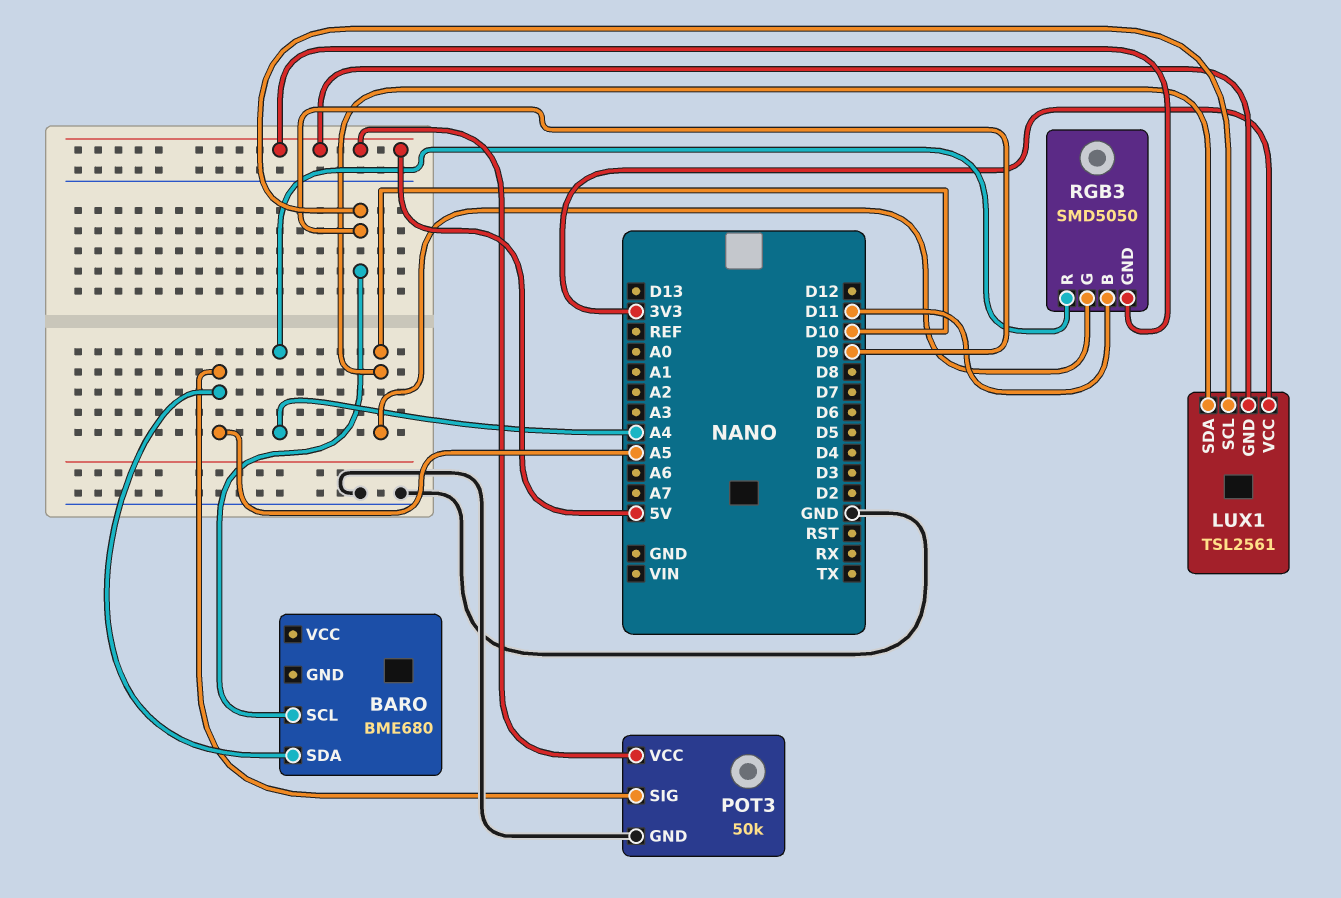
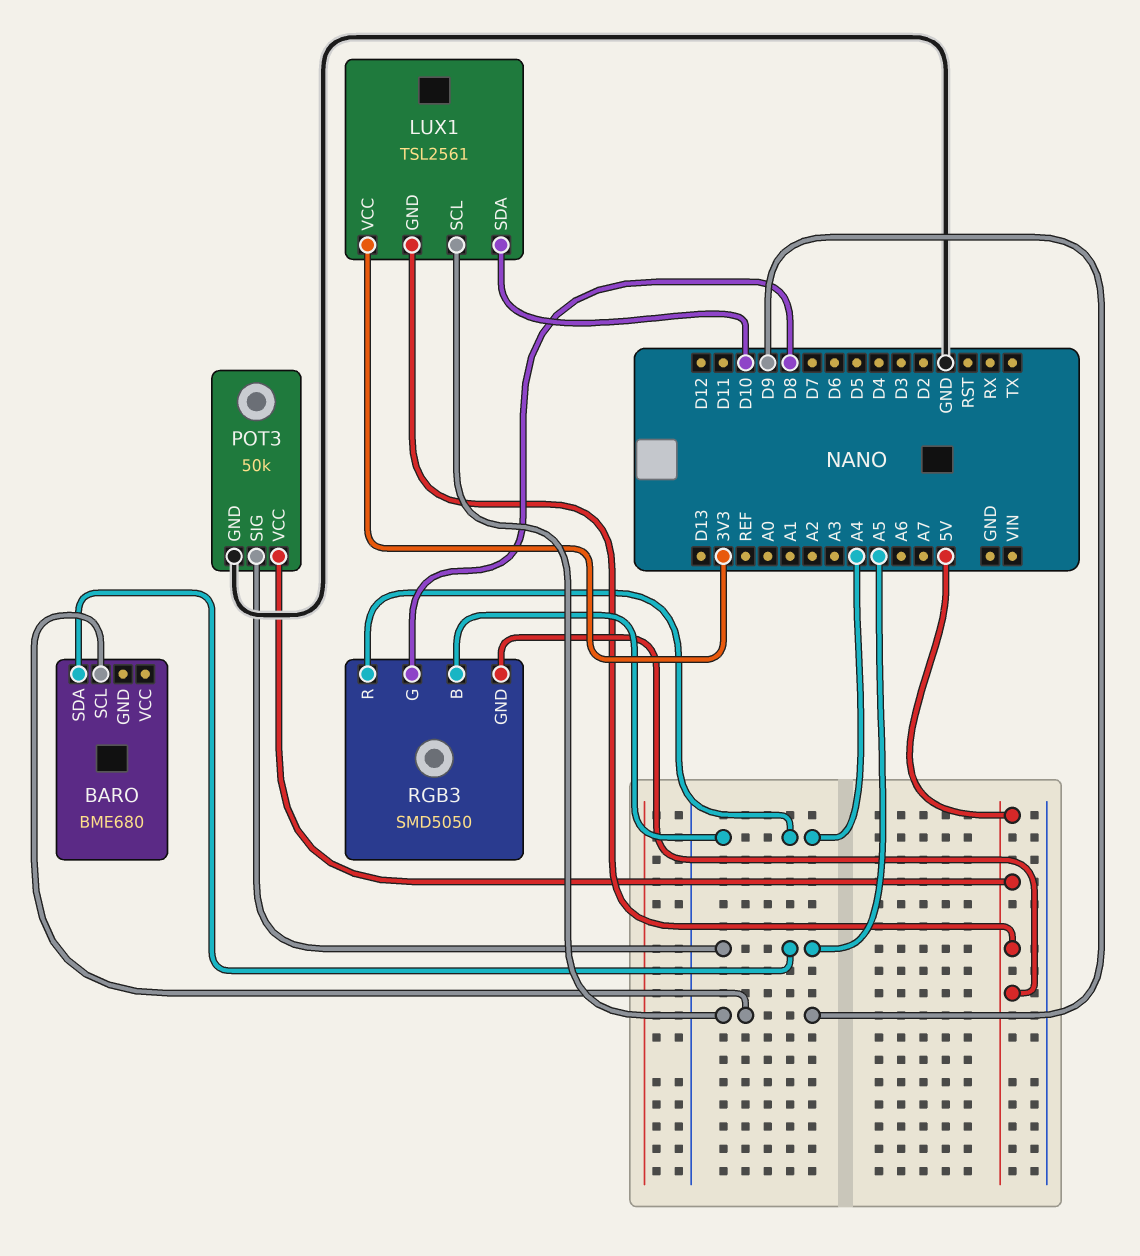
RGB3 pin B: D11 -> A4
RGB3 pin G: D10 -> D8

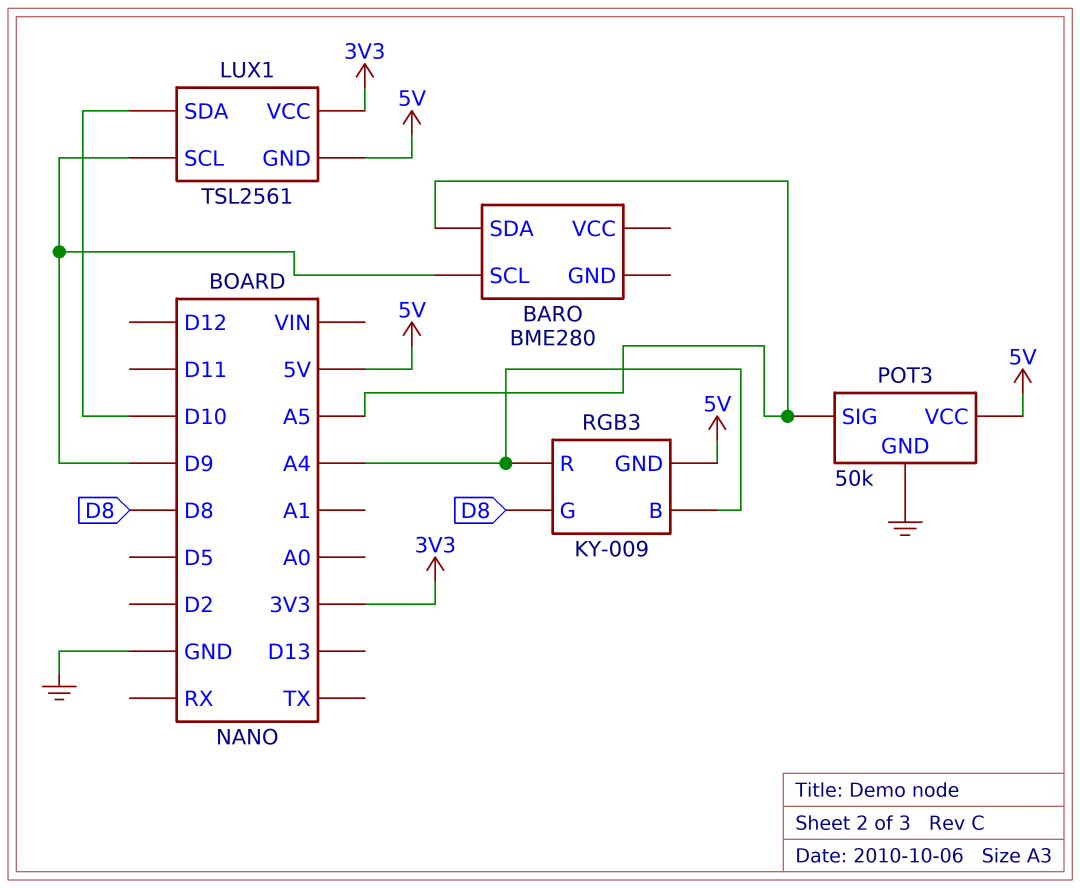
BARO: BME680 -> BME280
RGB3: SMD5050 -> KY-009

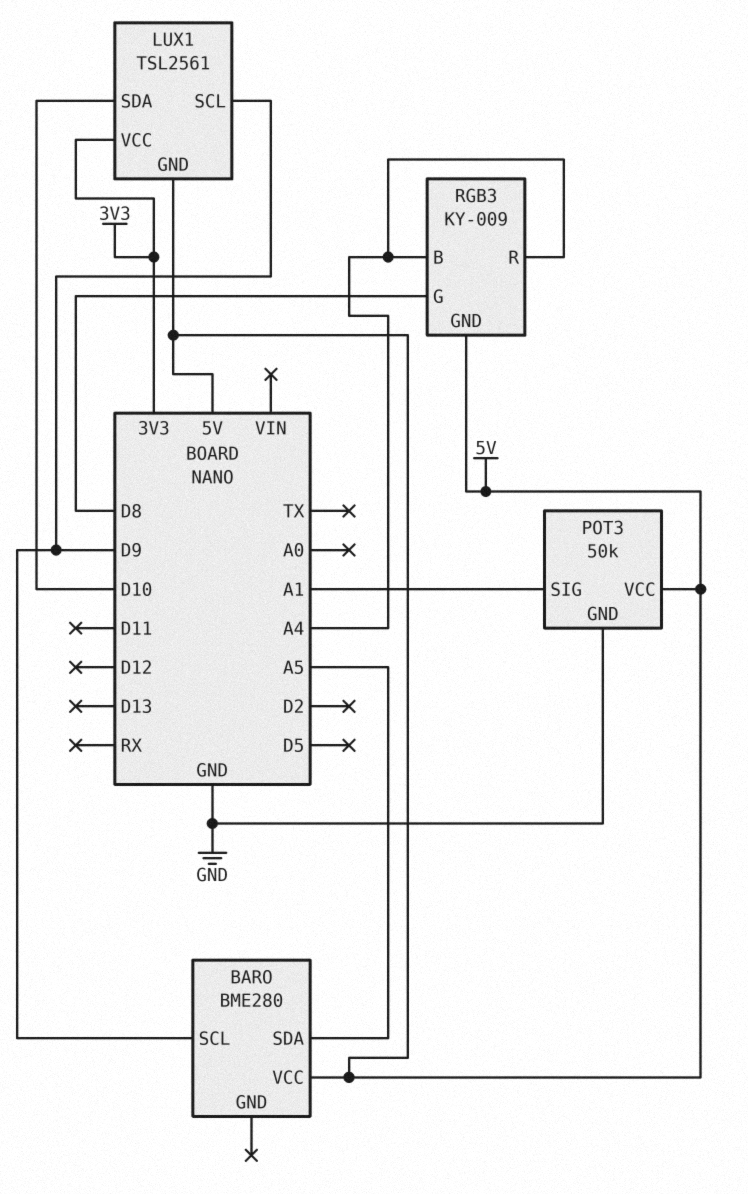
BARO pin VCC: none -> 5V
POT3 pin SIG: A5 -> A1

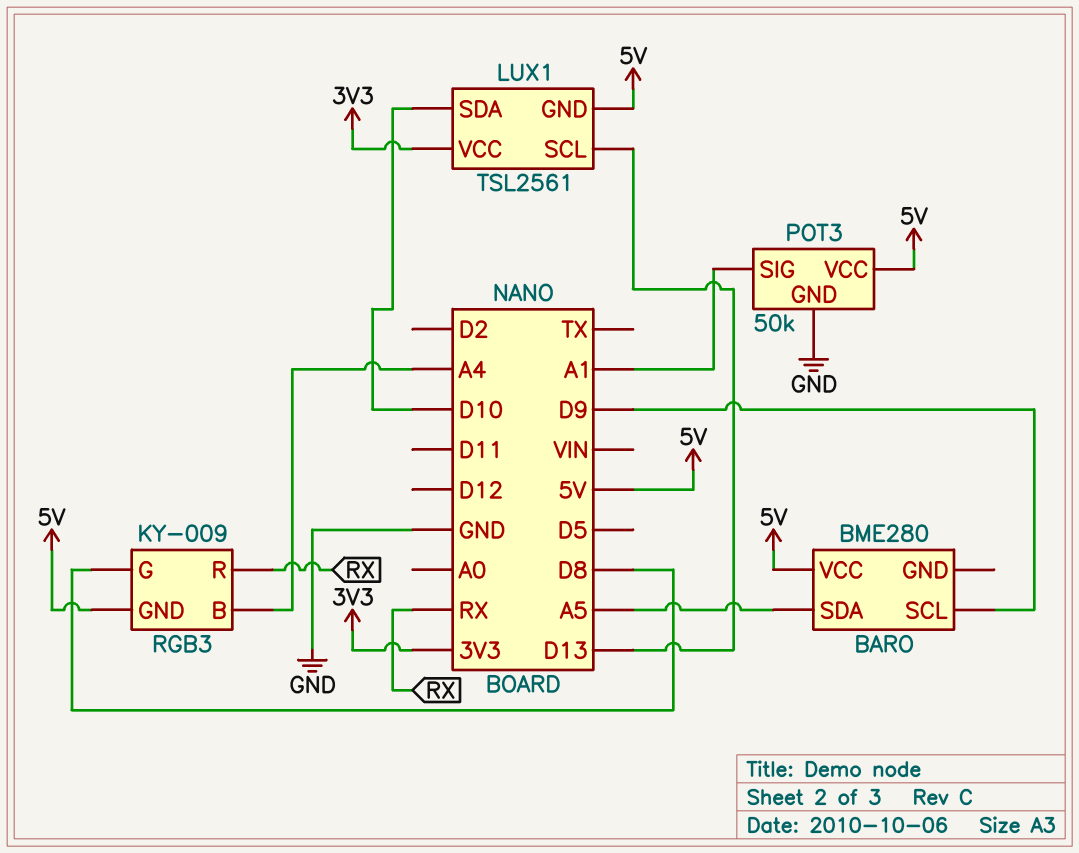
LUX1 pin SCL: D9 -> D13
RGB3 pin R: A4 -> RX

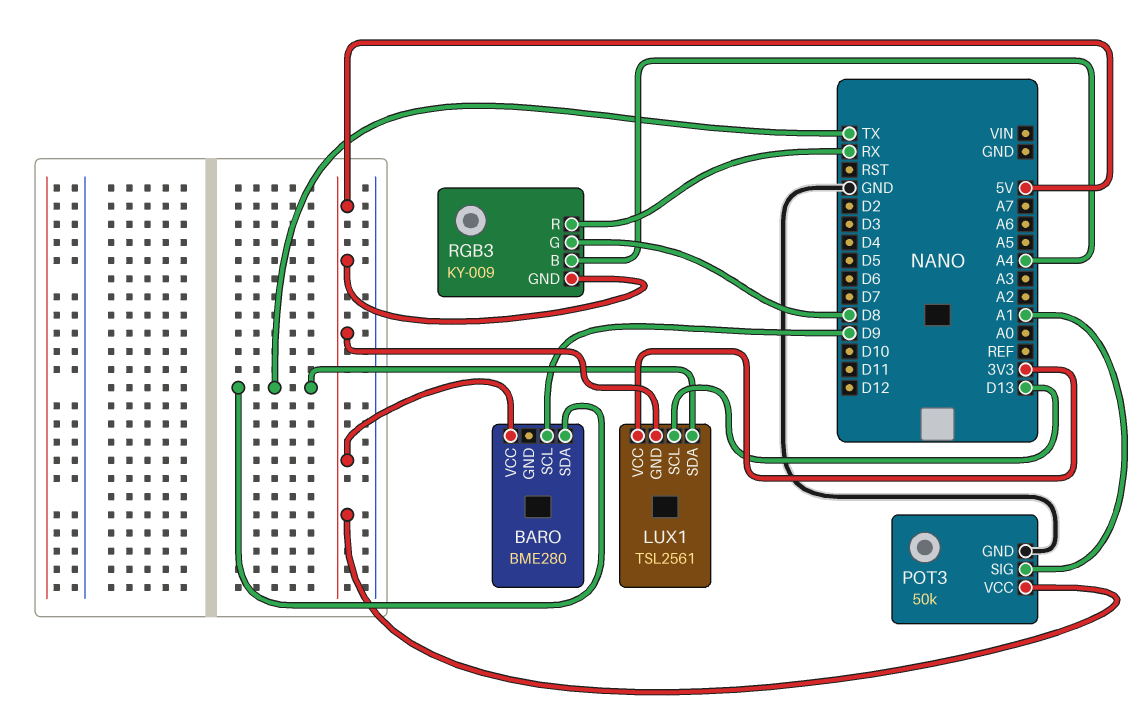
BARO pin SDA: A5 -> TX
LUX1 pin SDA: D10 -> TX

